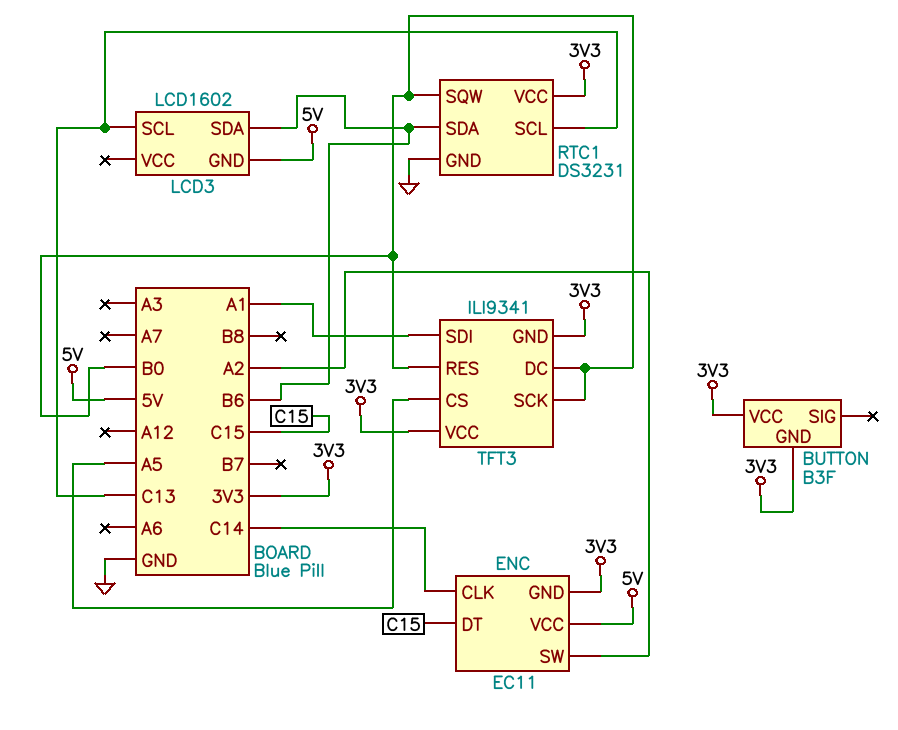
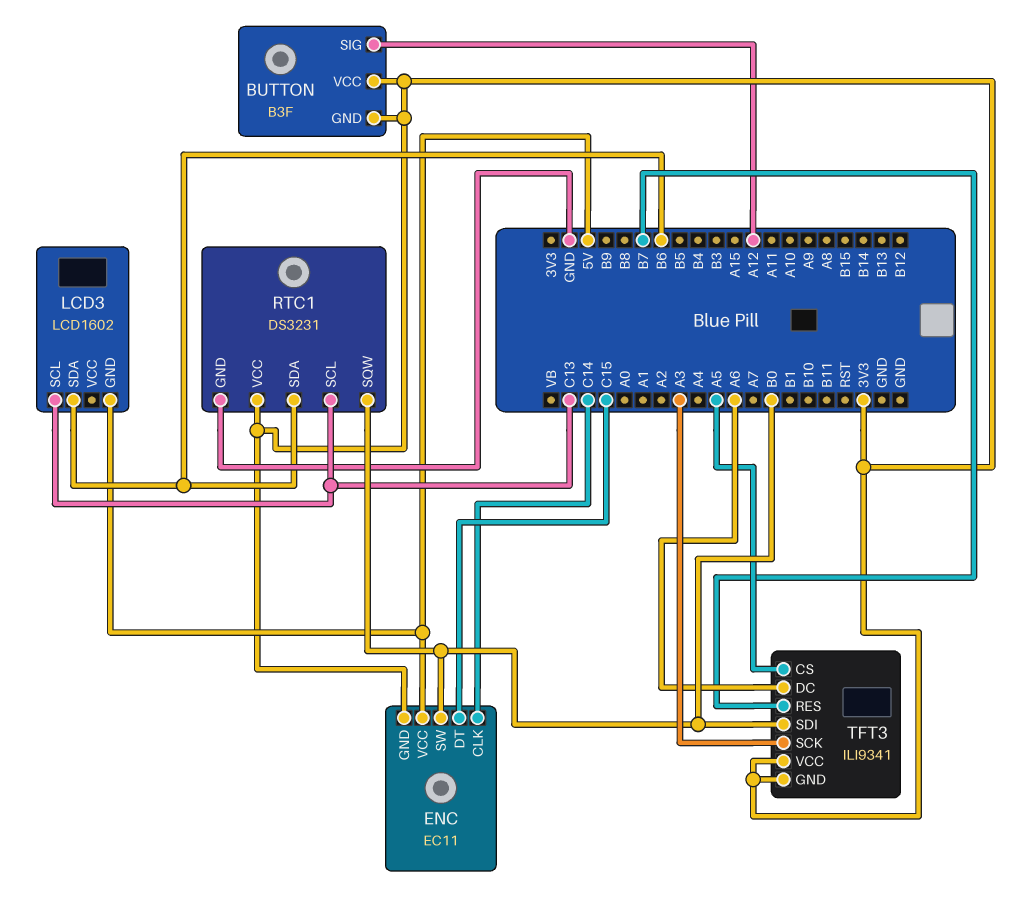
BUTTON pin SIG: none -> A12
ENC pin SW: A2 -> B0
TFT3 pin DC: B0 -> A6
TFT3 pin RES: B0 -> B7
TFT3 pin SCK: B0 -> A3
TFT3 pin SDI: A1 -> B0

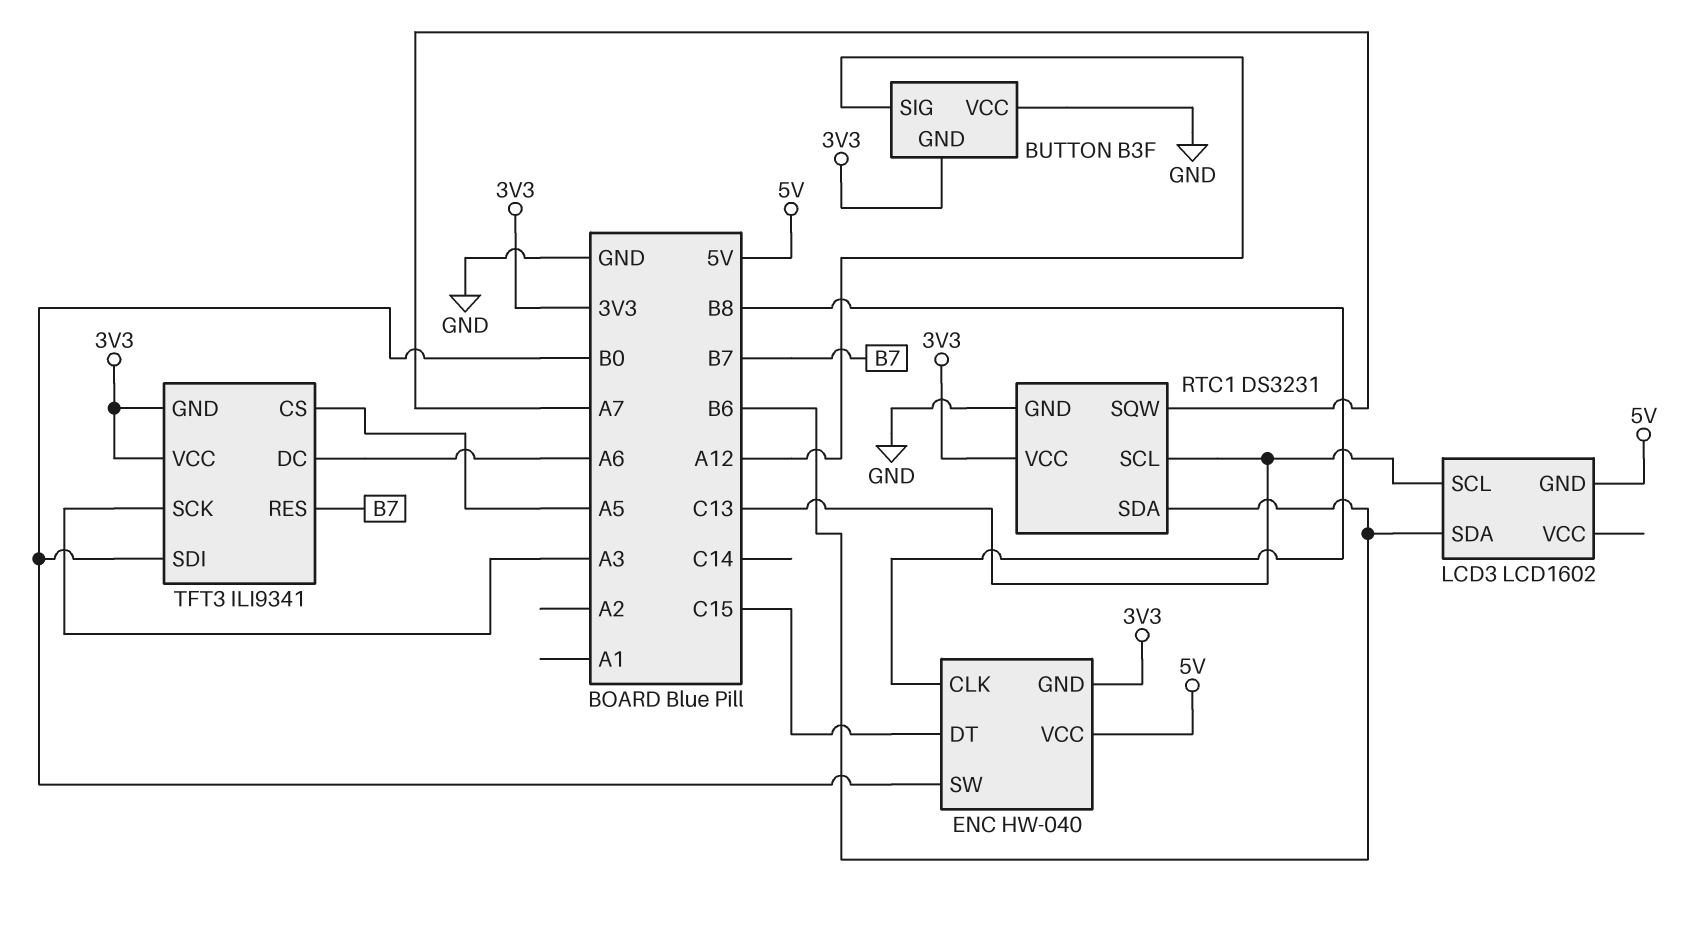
BUTTON pin VCC: 3V3 -> GND
ENC: EC11 -> HW-040
ENC pin CLK: C14 -> B8
RTC1 pin SQW: B0 -> A7

